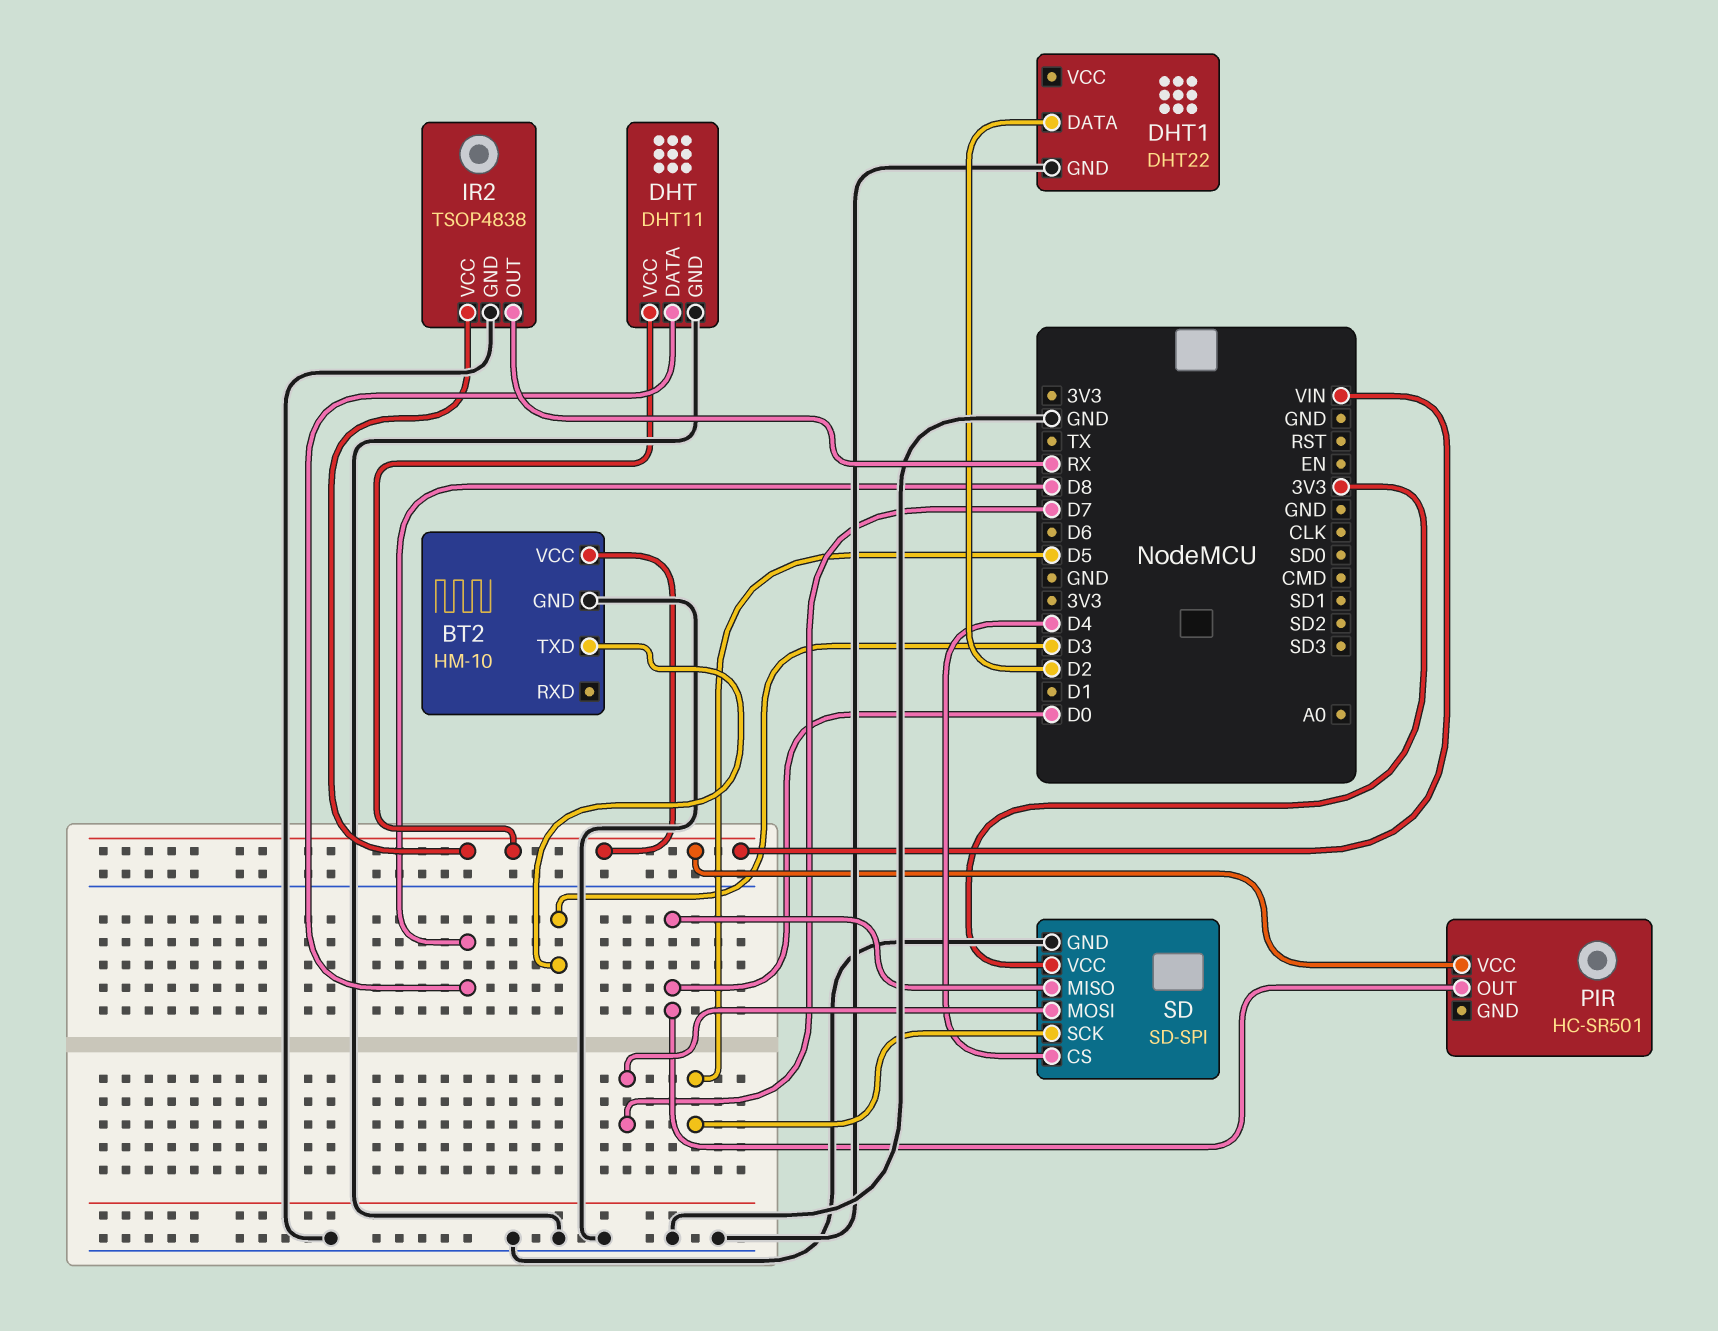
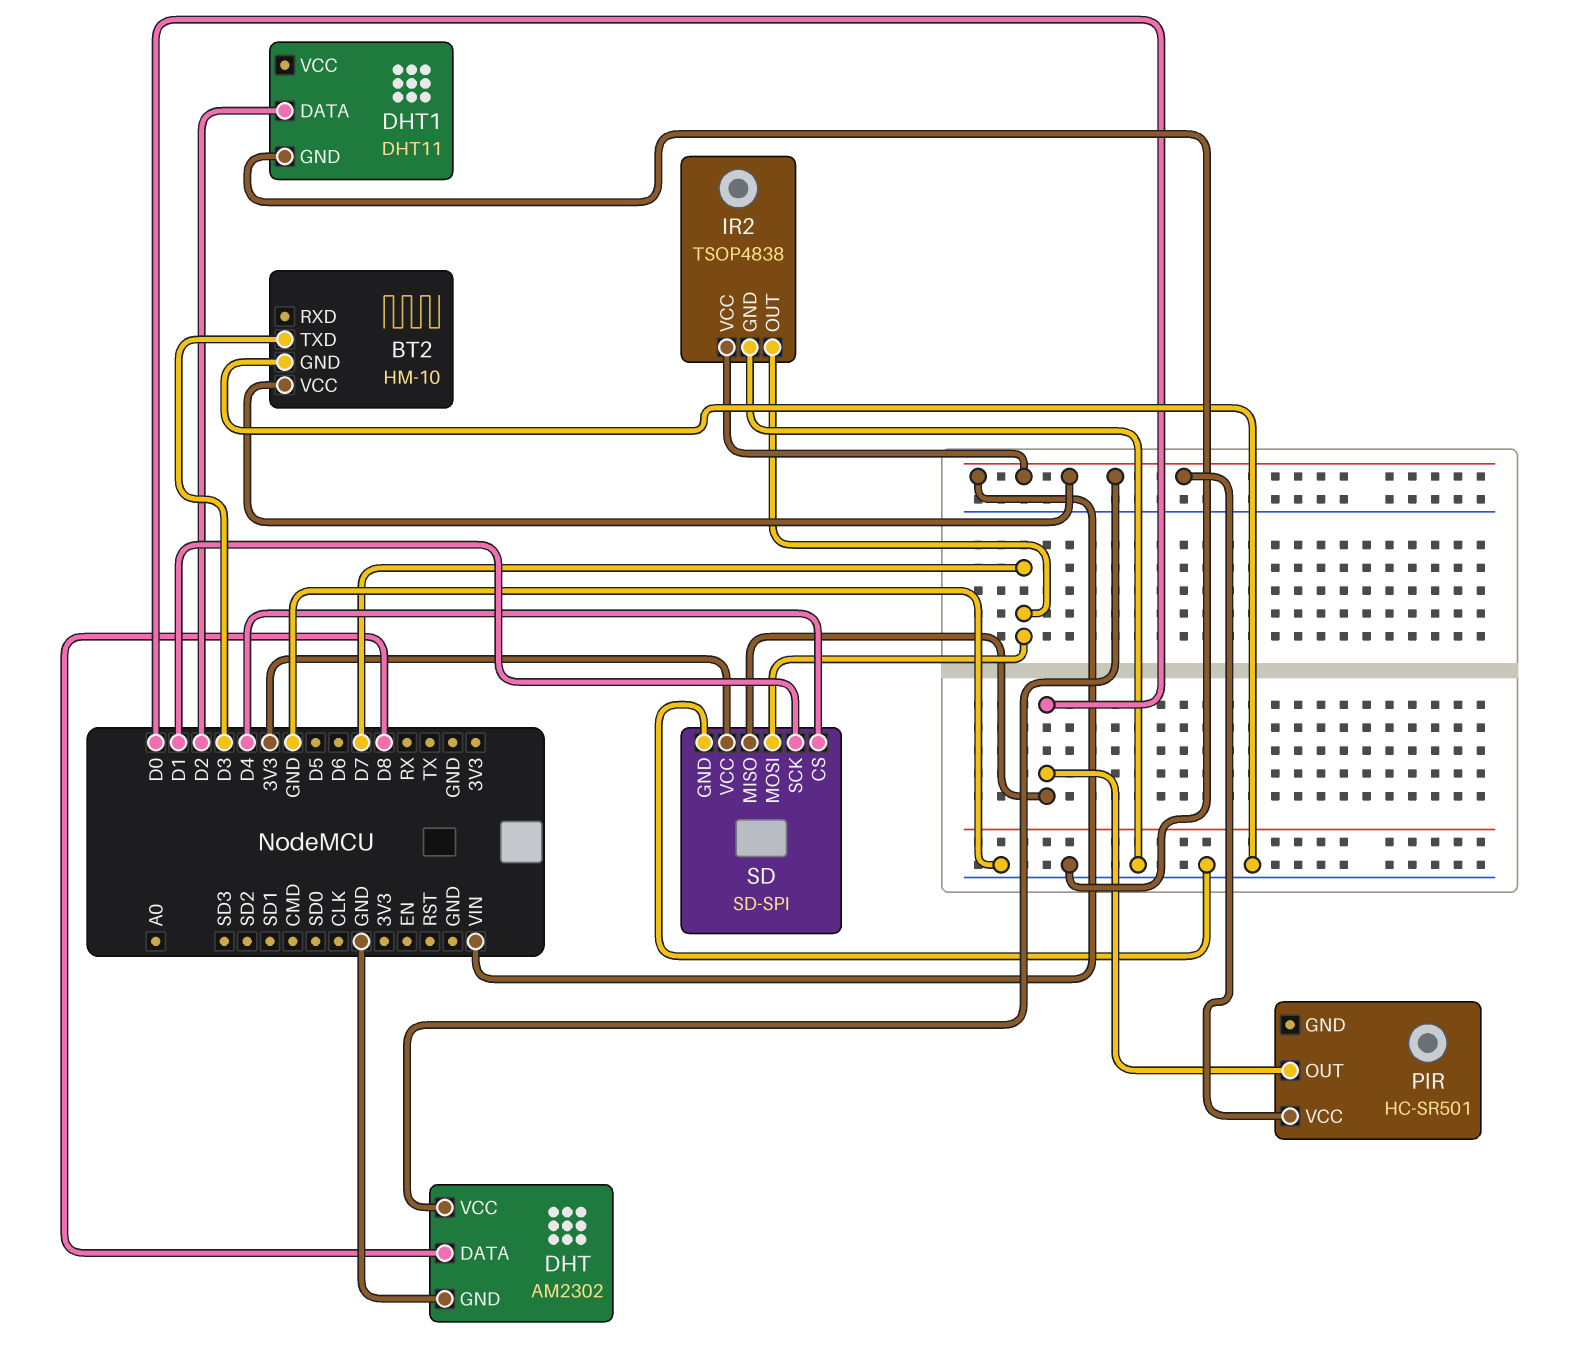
DHT: DHT11 -> AM2302
DHT1: DHT22 -> DHT11
IR2 pin OUT: RX -> D7
SD pin SCK: D5 -> D1

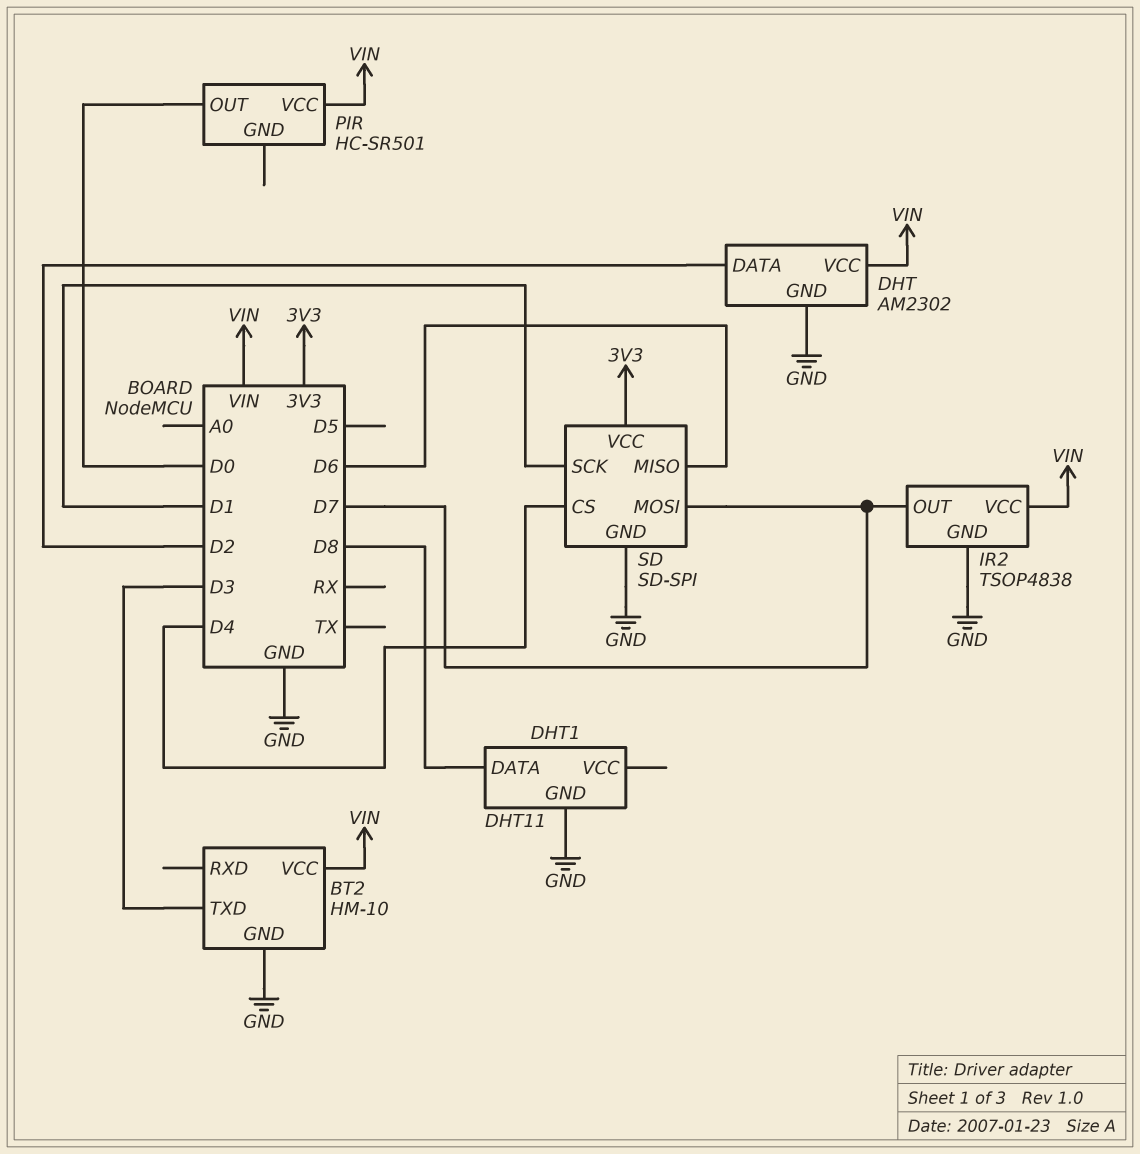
DHT pin DATA: D8 -> D2
DHT1 pin DATA: D2 -> D8
SD pin MISO: D0 -> D6

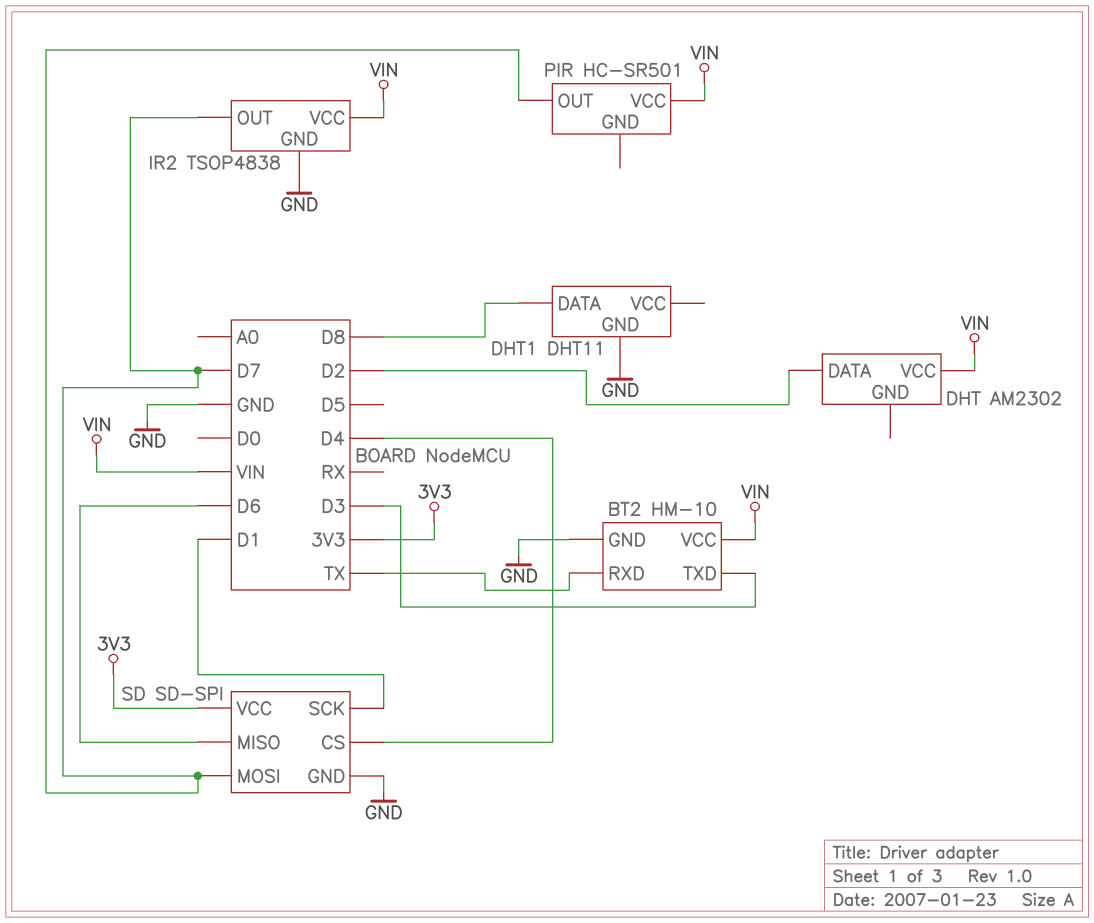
BT2 pin RXD: none -> TX
DHT pin GND: GND -> none
PIR pin OUT: D0 -> D7

